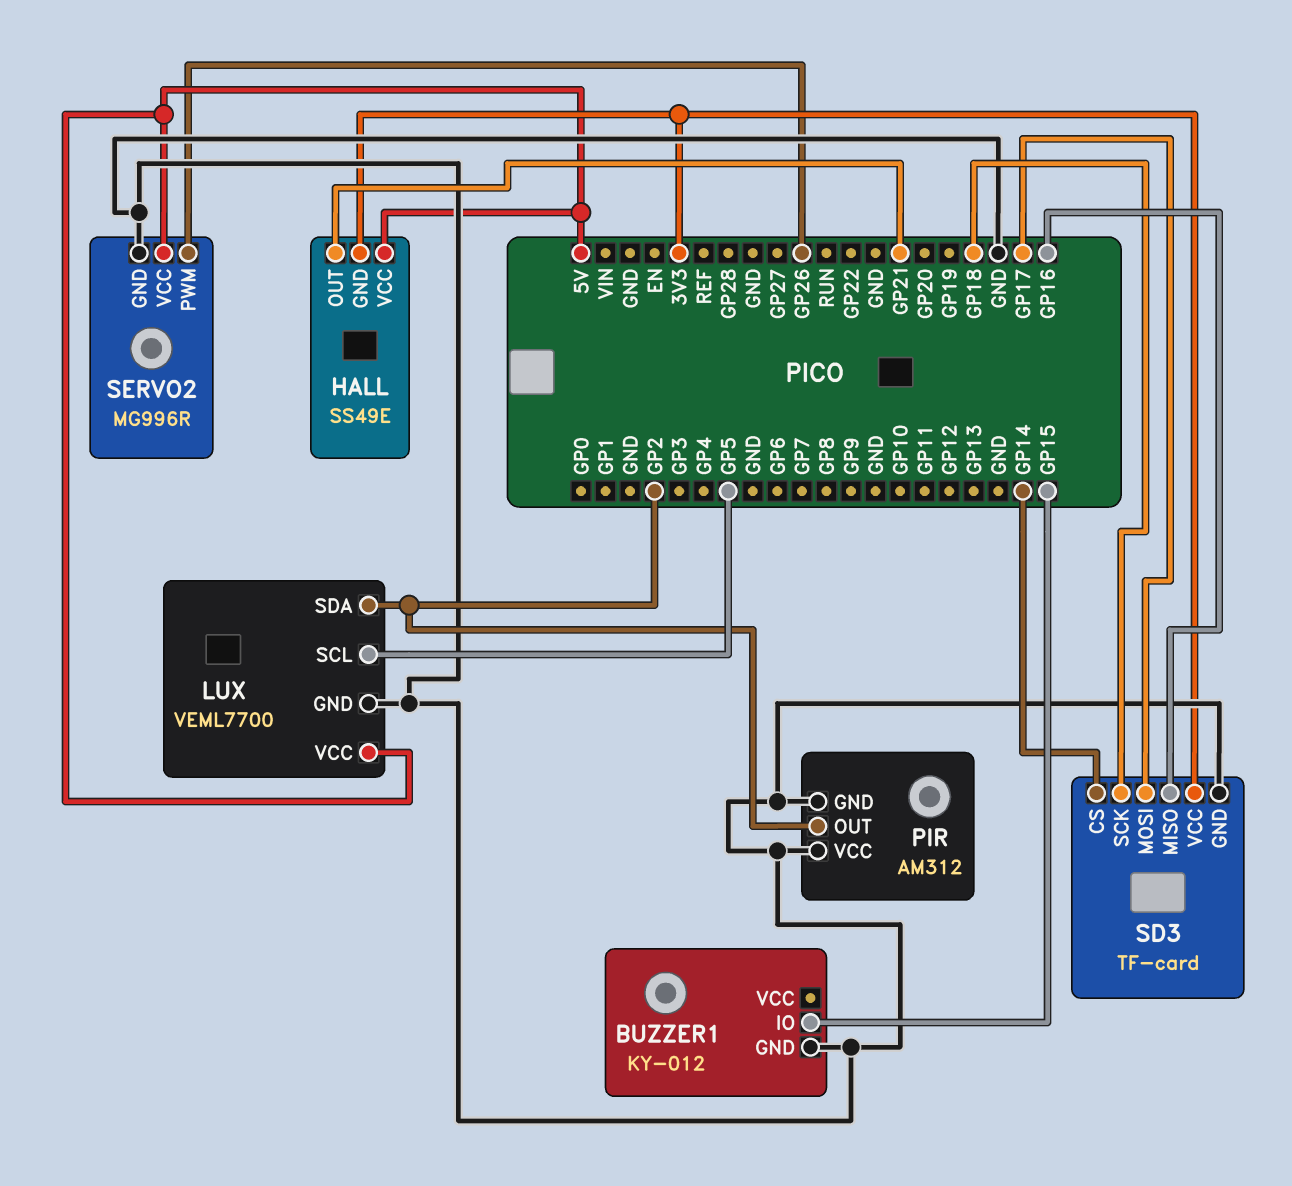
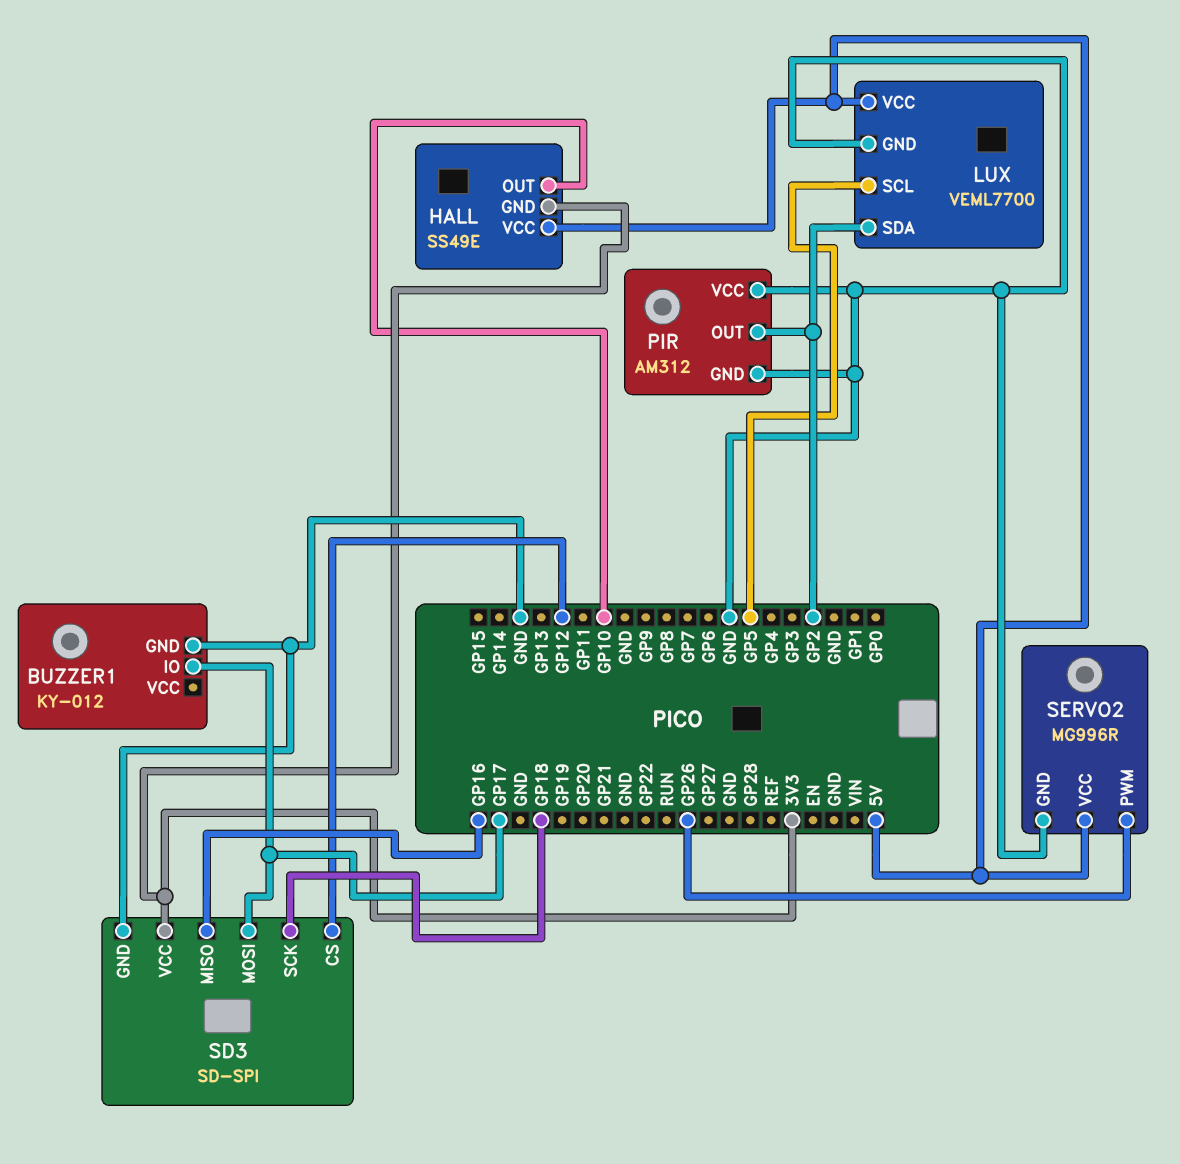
BUZZER1 pin IO: GP15 -> GP17
HALL pin OUT: GP21 -> GP10
SD3: TF-card -> SD-SPI
SD3 pin CS: GP14 -> GP12

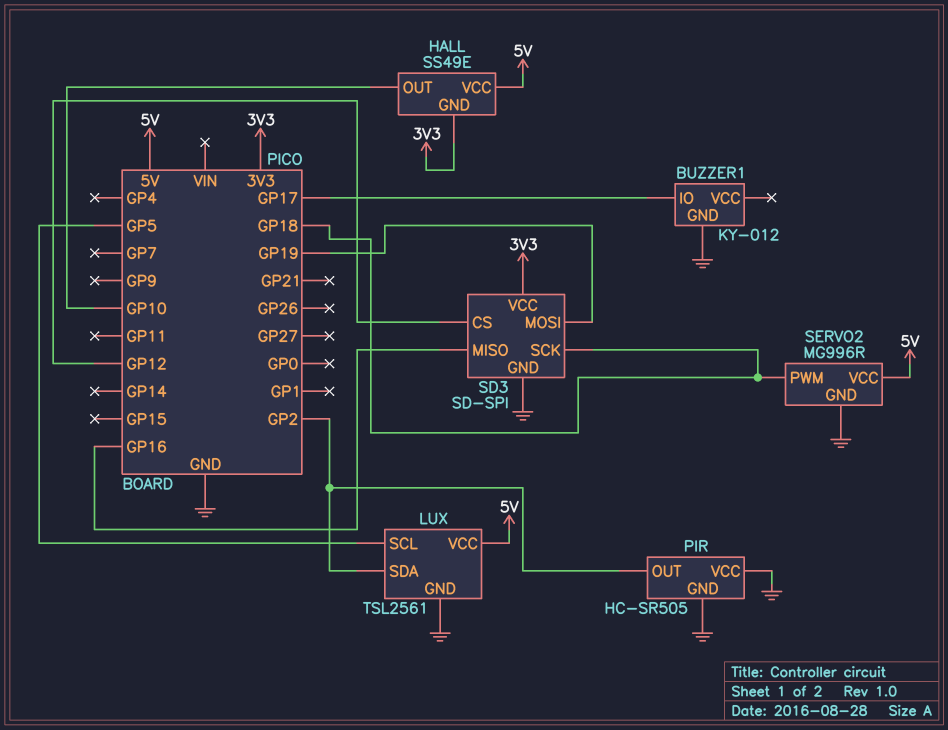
LUX: VEML7700 -> TSL2561
PIR: AM312 -> HC-SR505
SD3 pin MOSI: GP17 -> GP19
SERVO2 pin PWM: GP26 -> GP18

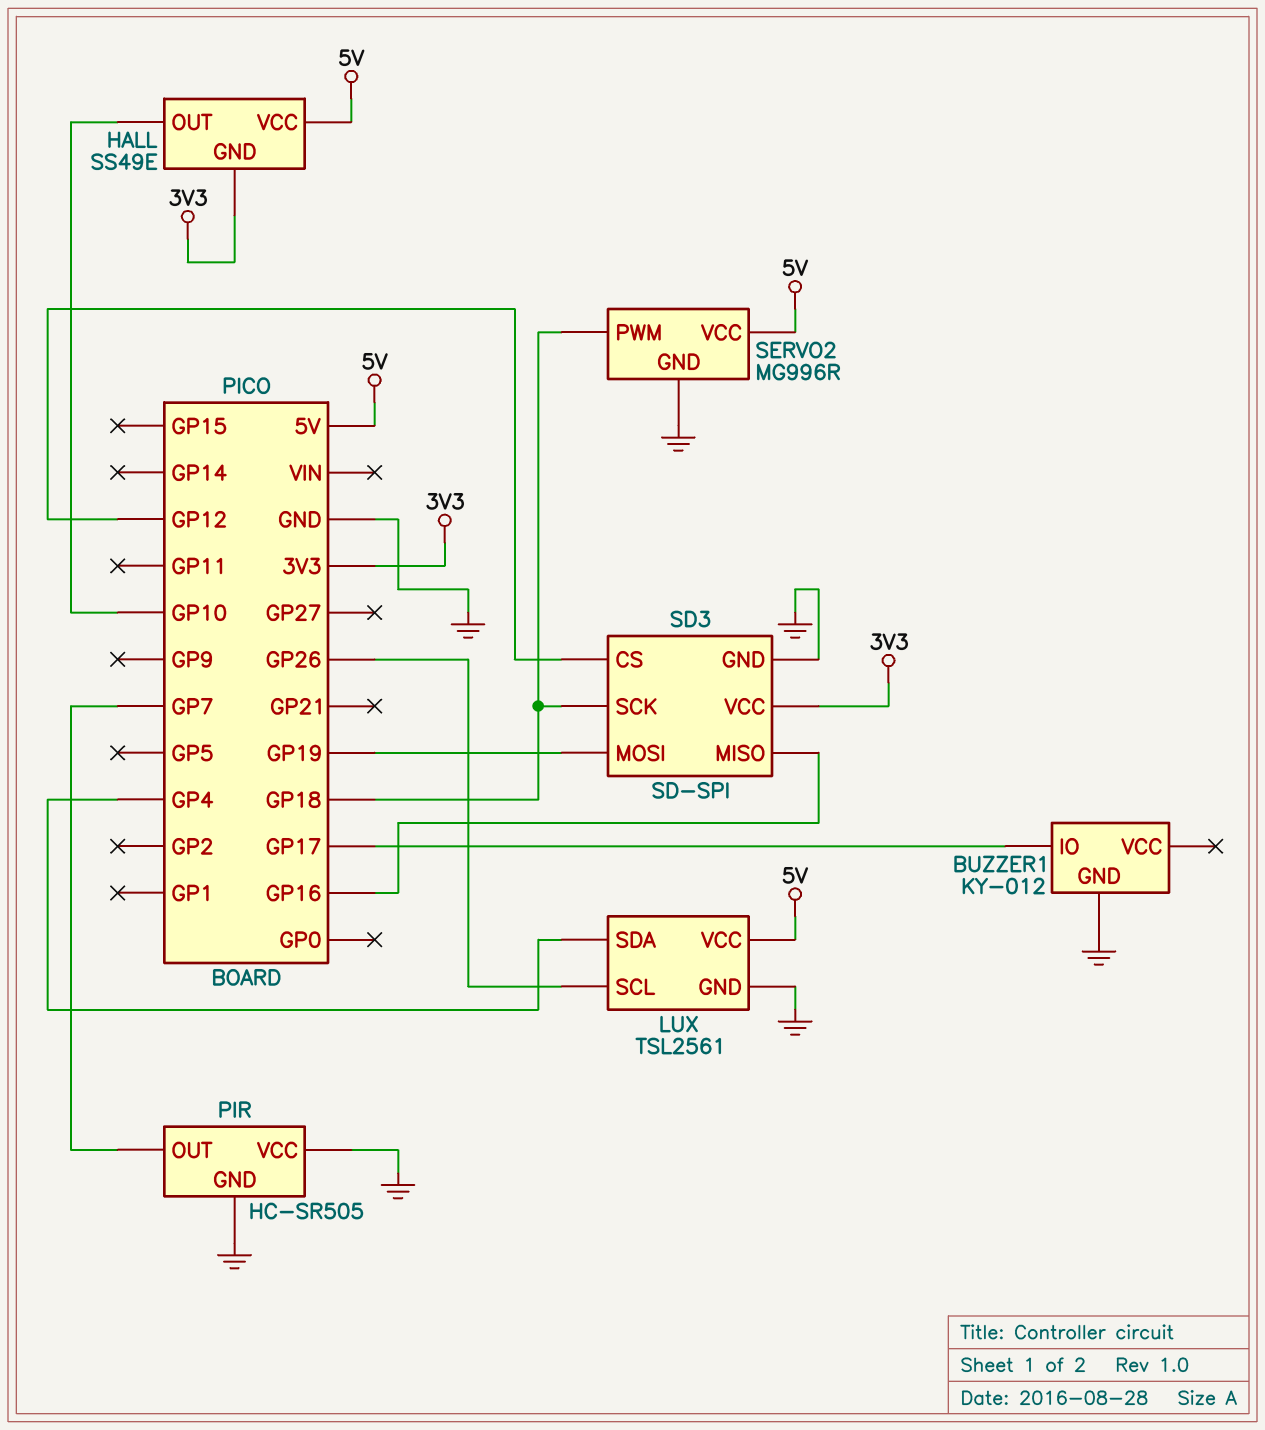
LUX pin SCL: GP5 -> GP26
LUX pin SDA: GP2 -> GP4
PIR pin OUT: GP2 -> GP7

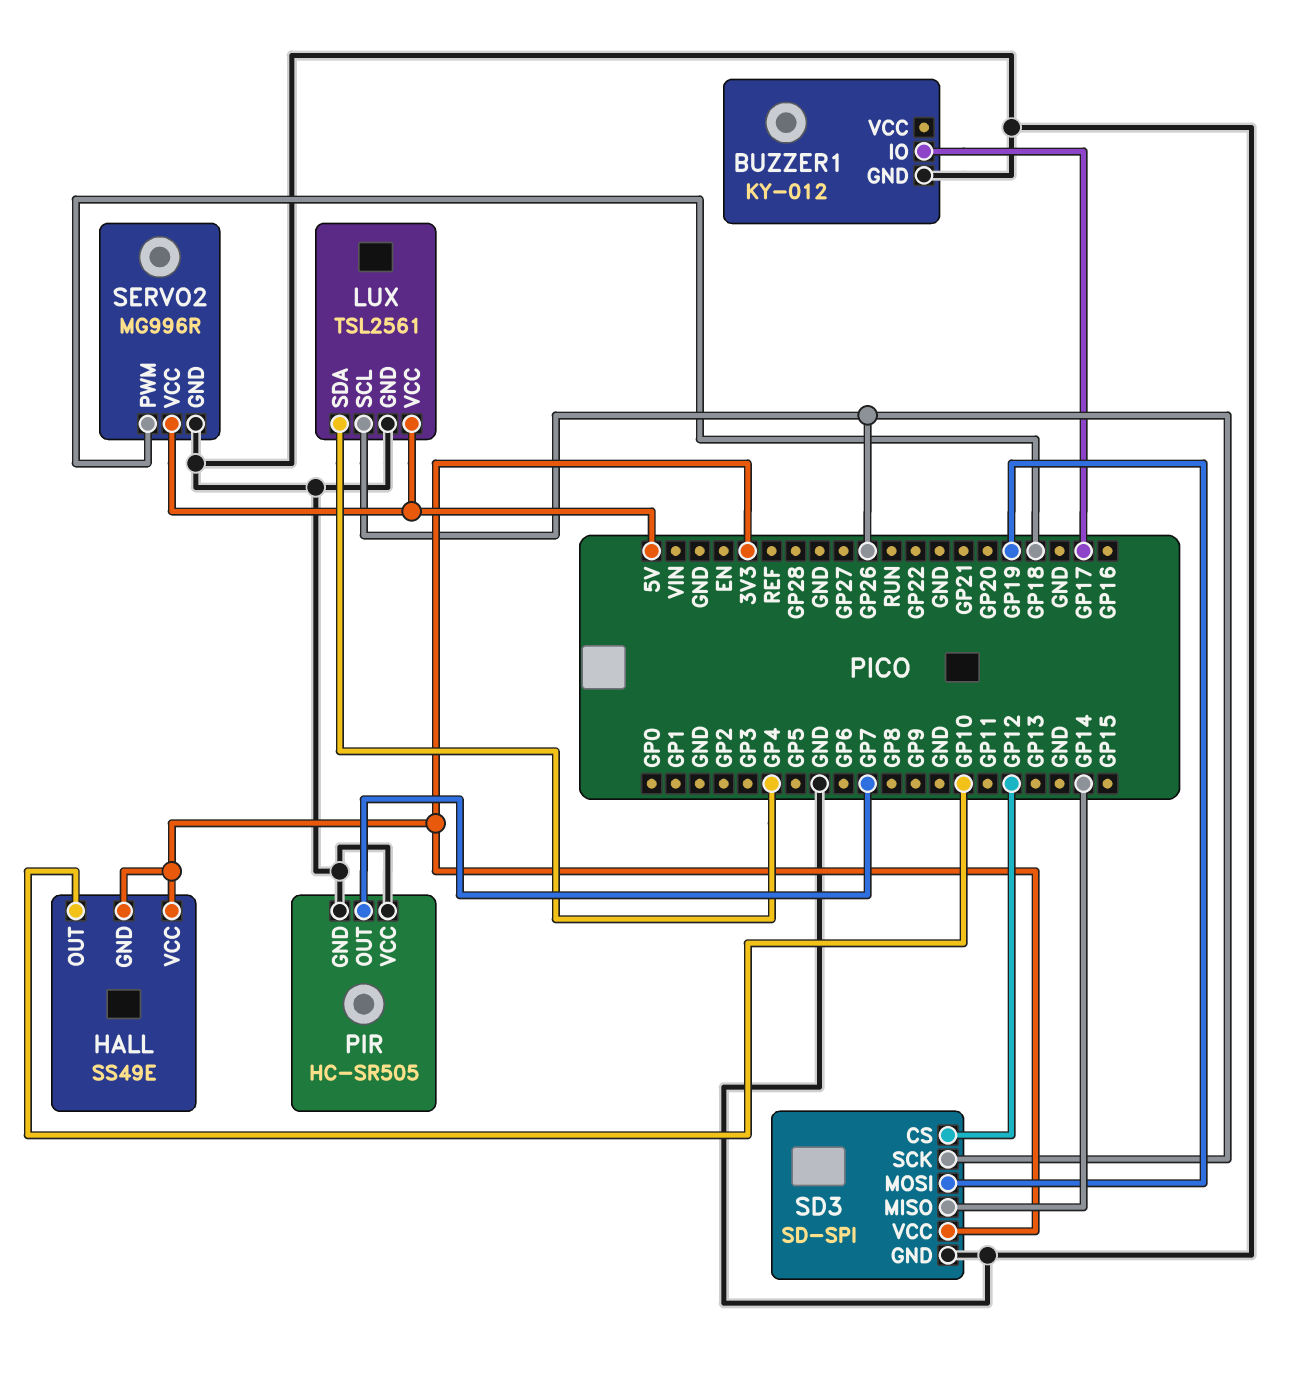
HALL pin VCC: 5V -> 3V3
SD3 pin MISO: GP16 -> GP14
SD3 pin SCK: GP18 -> GP26

